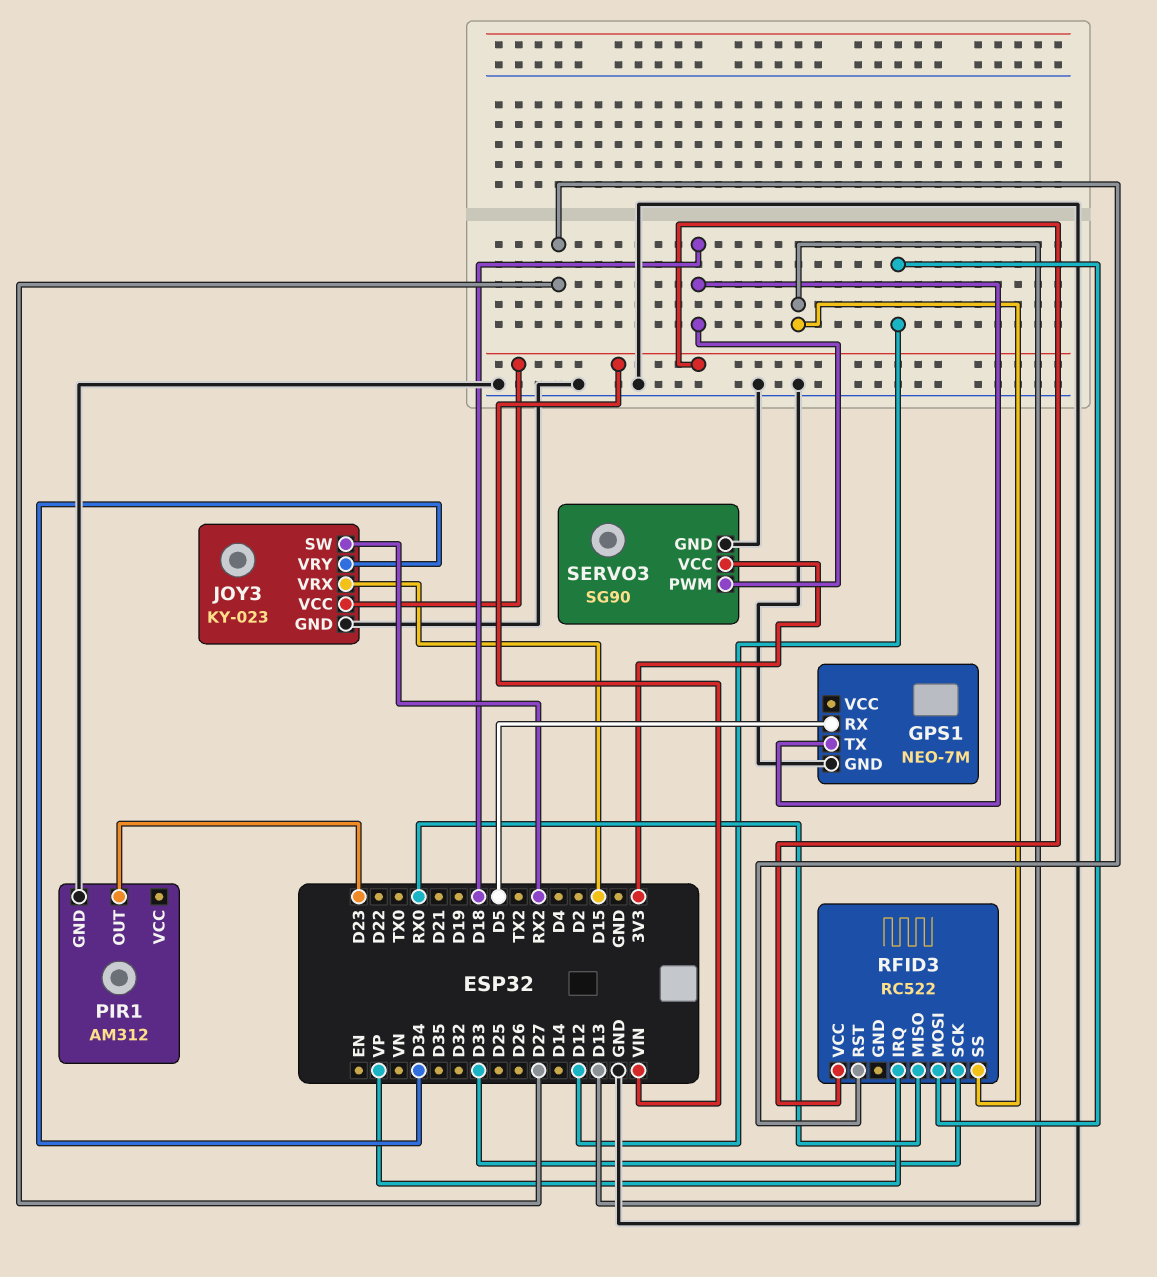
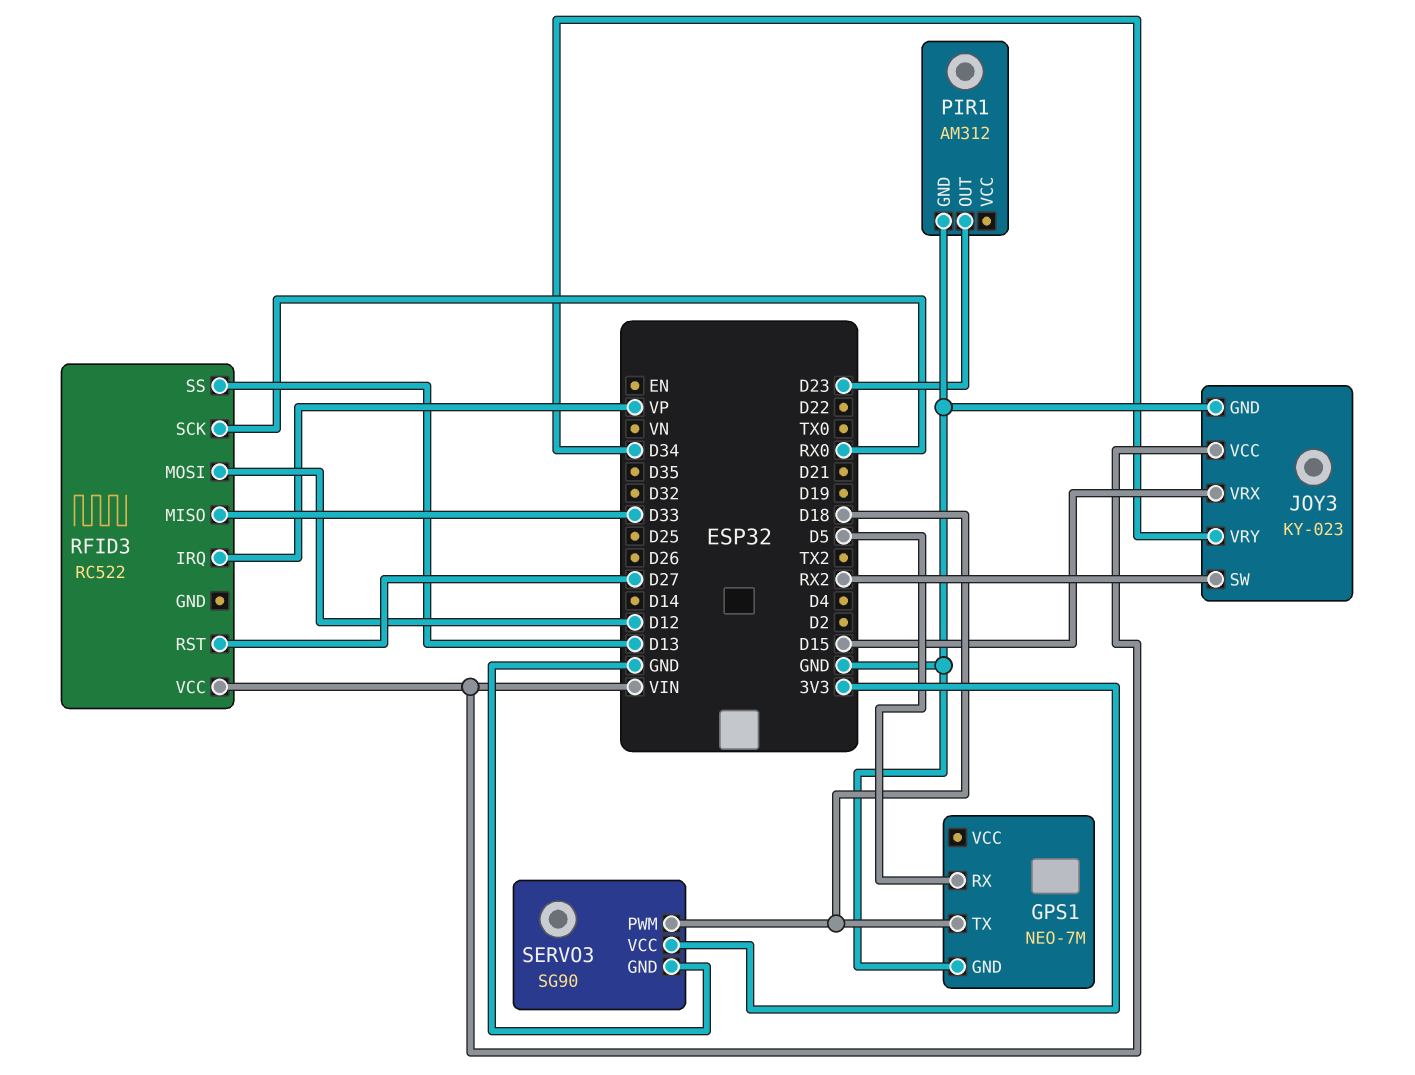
RFID3 pin MISO: RX0 -> D33
RFID3 pin SCK: D33 -> RX0

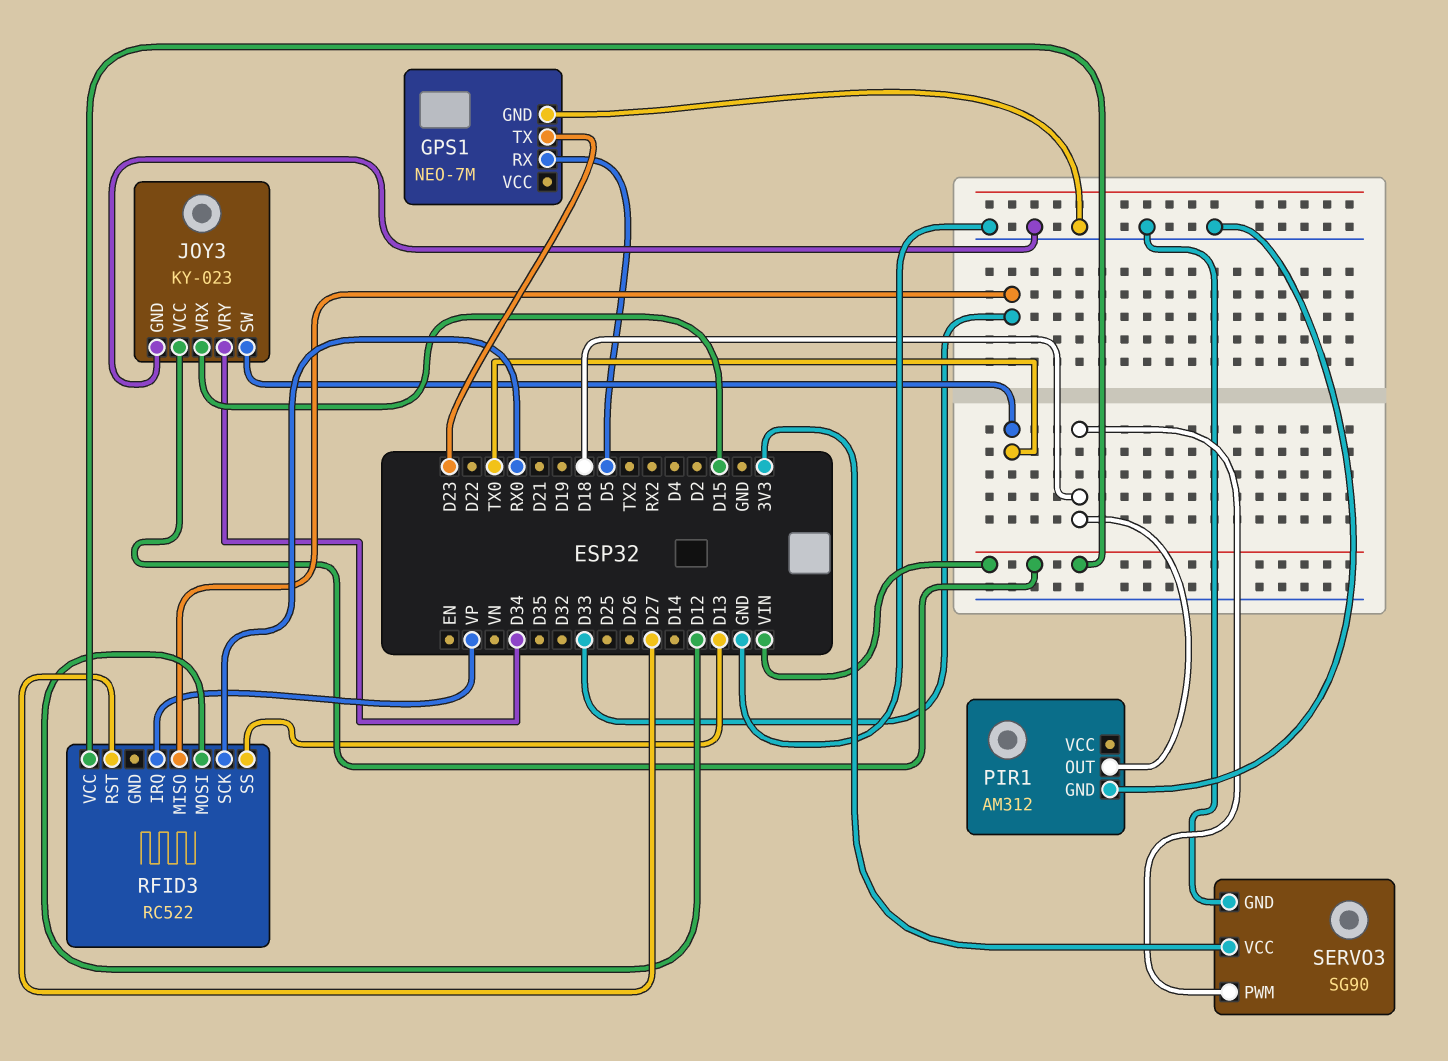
GPS1 pin TX: D18 -> D23
JOY3 pin SW: RX2 -> TX0
PIR1 pin OUT: D23 -> D18

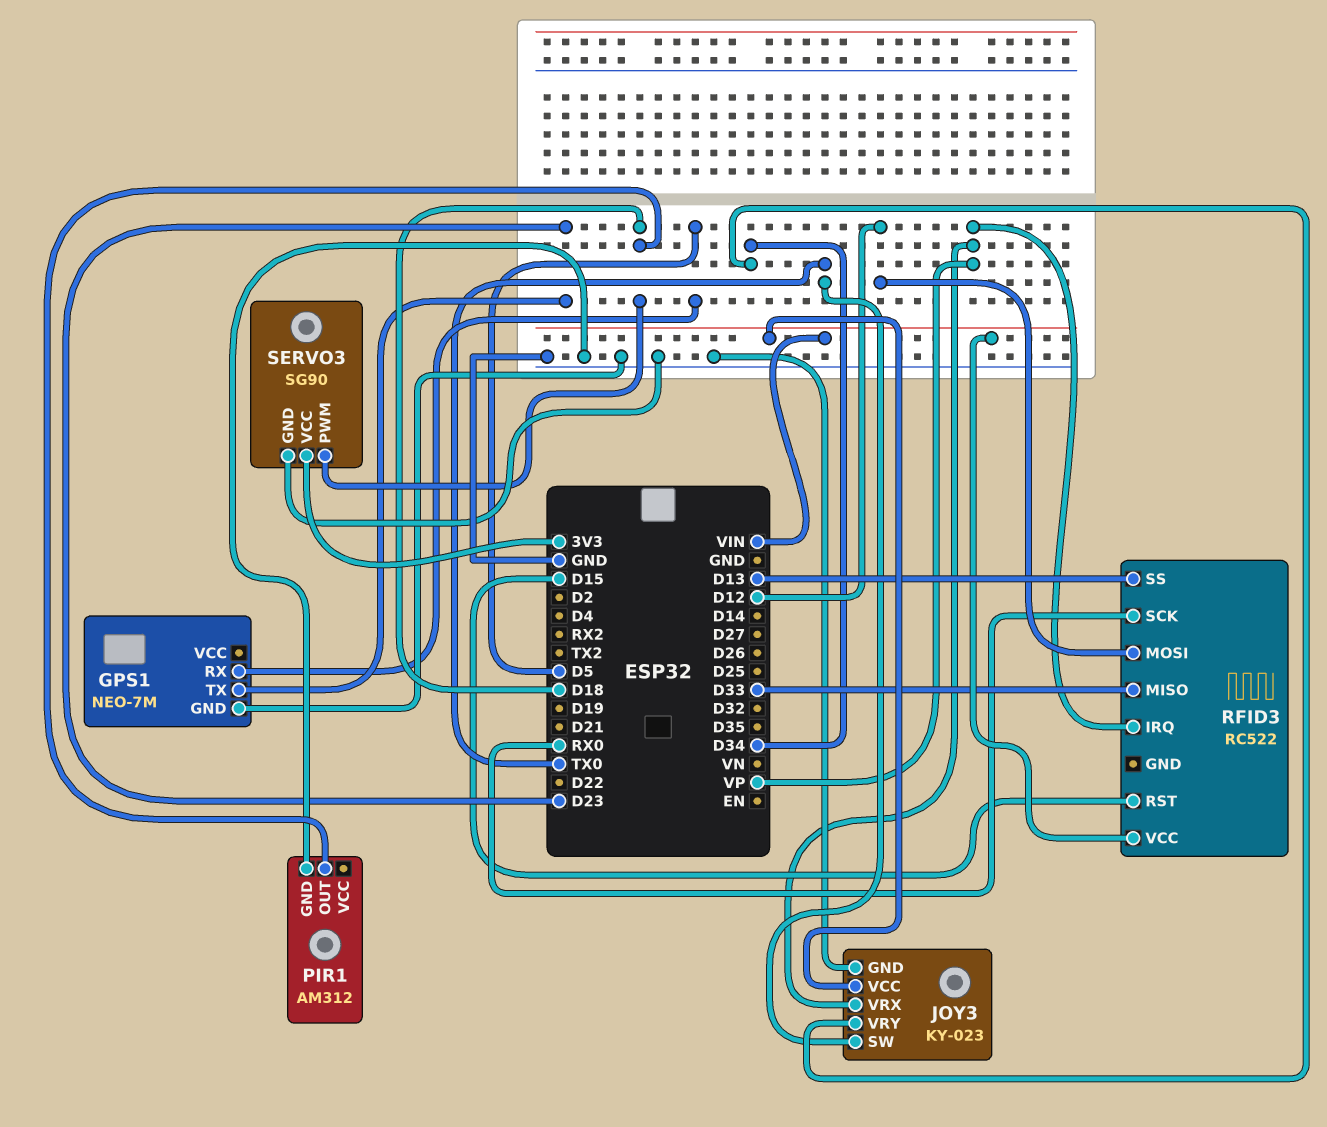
JOY3 pin VRX: D15 -> VP
RFID3 pin RST: D27 -> D15

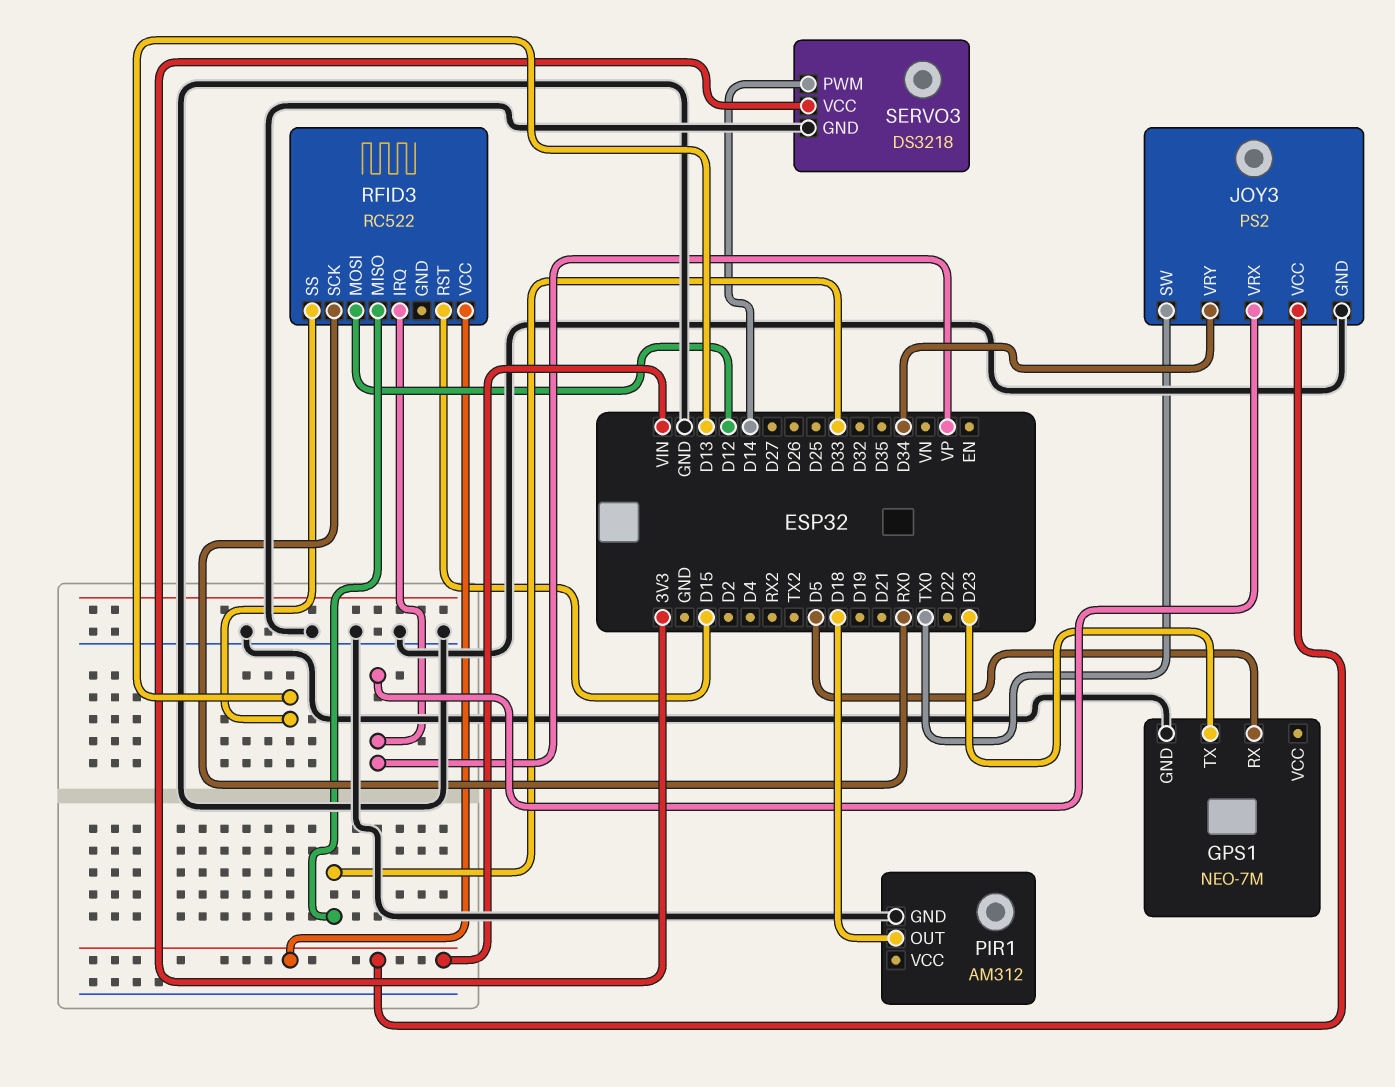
JOY3: KY-023 -> PS2
SERVO3: SG90 -> DS3218
SERVO3 pin PWM: D18 -> D14

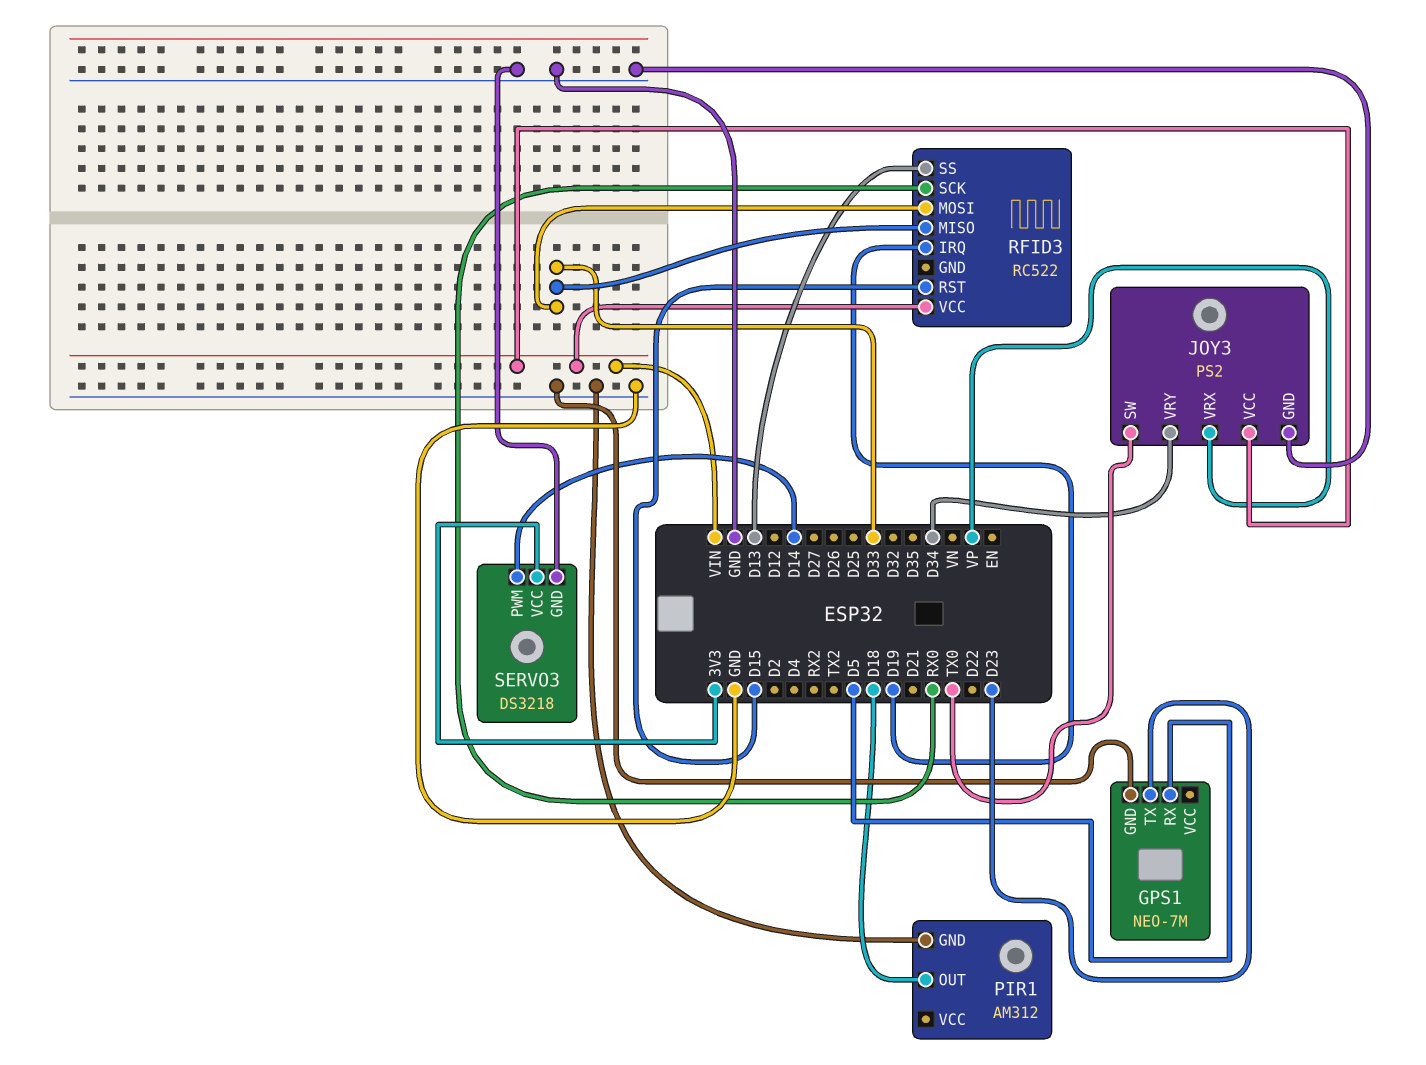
RFID3 pin IRQ: VP -> D19
RFID3 pin MOSI: D12 -> D33

